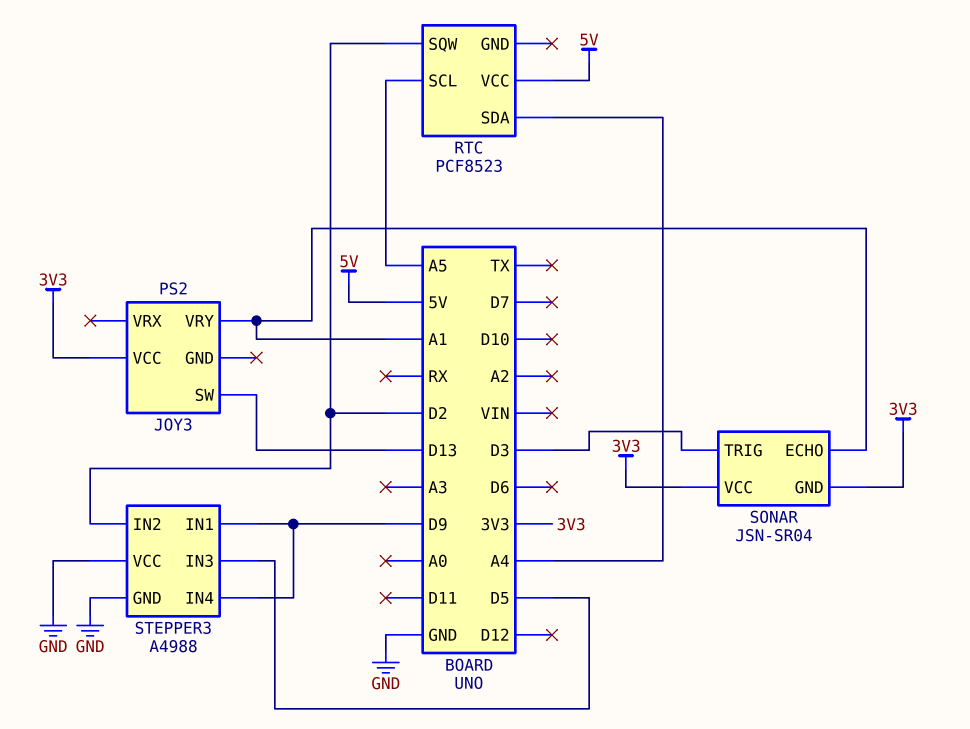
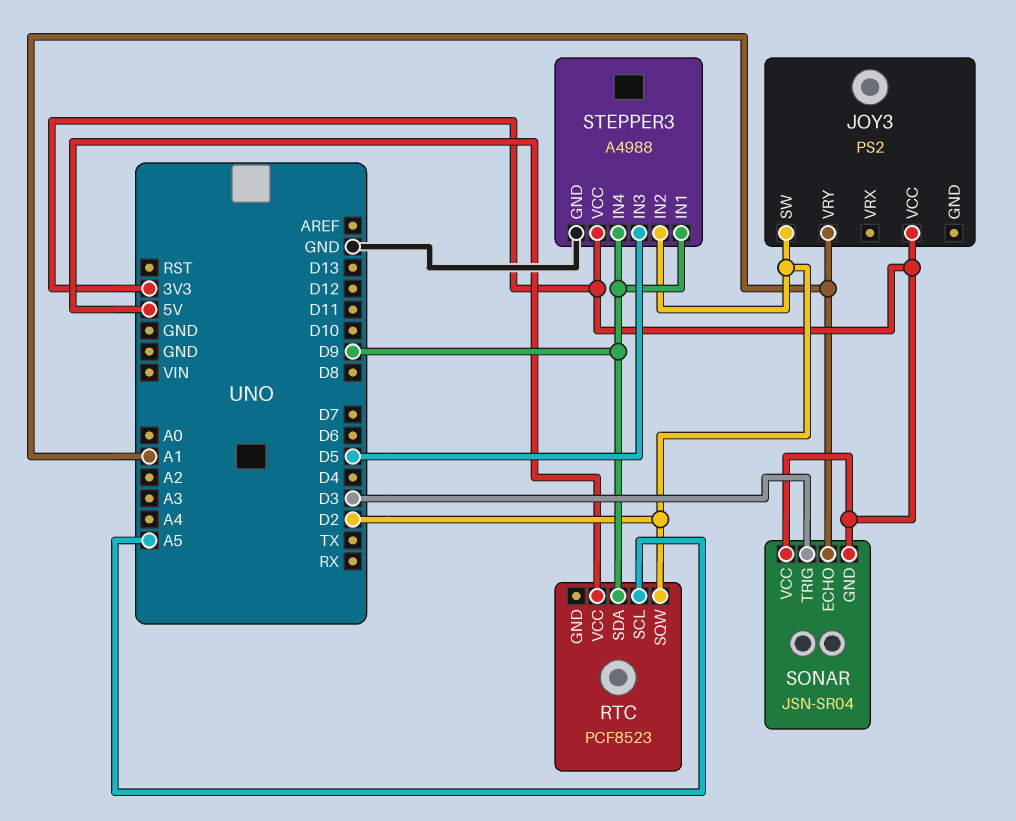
JOY3 pin SW: D13 -> D2
RTC pin SDA: A4 -> D9
STEPPER3 pin VCC: GND -> 3V3

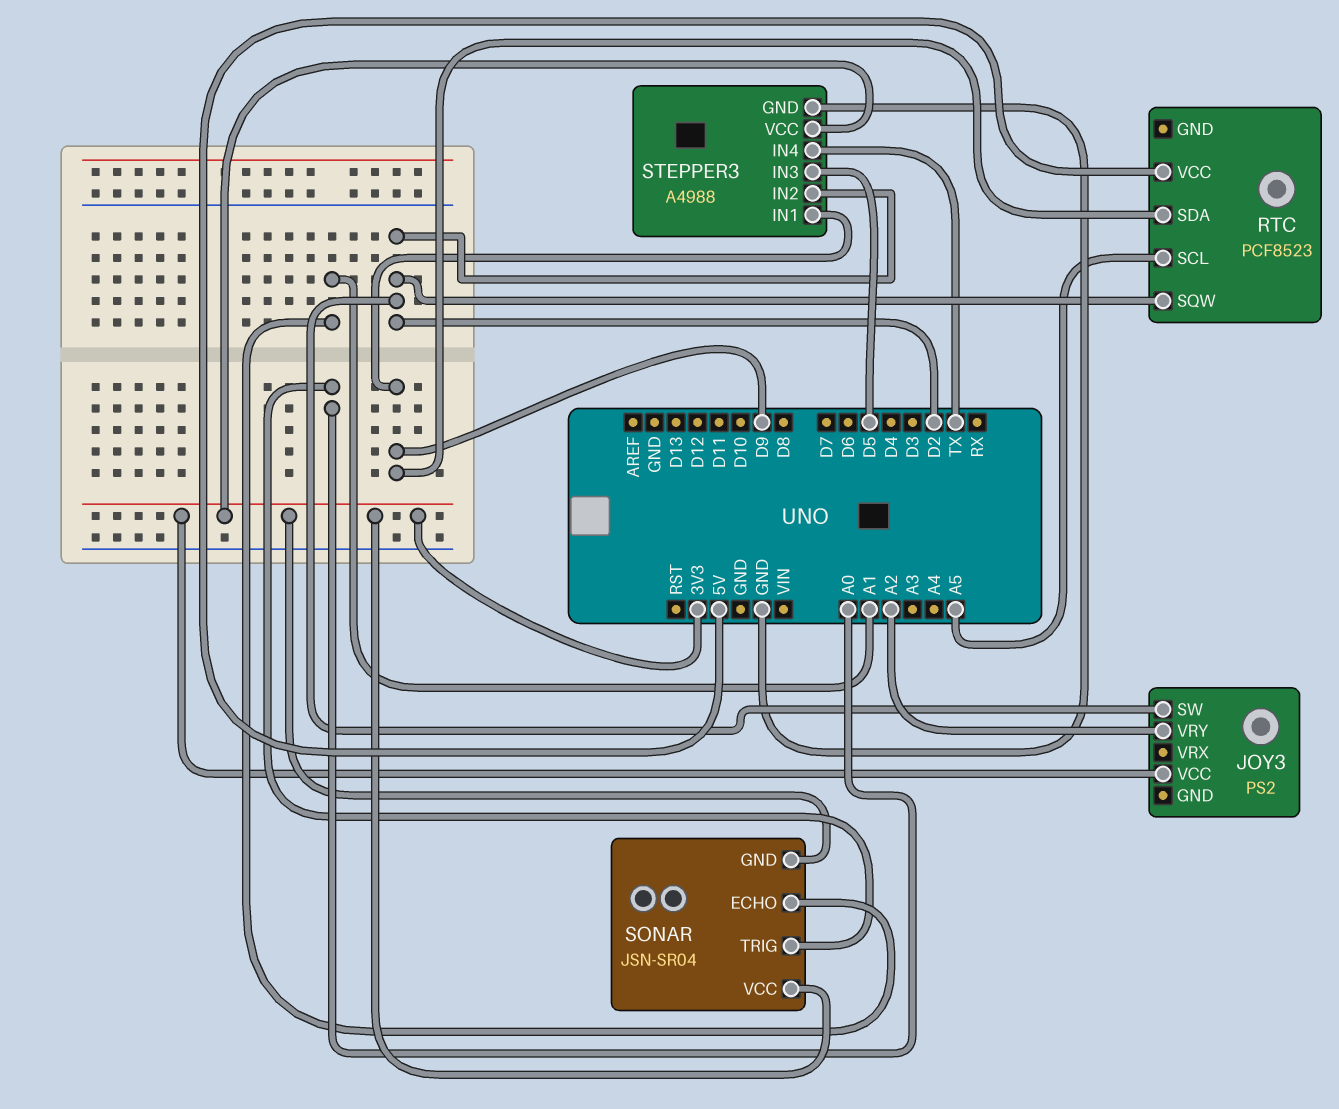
JOY3 pin VRY: A1 -> A2
SONAR pin TRIG: D3 -> A0
STEPPER3 pin IN4: D9 -> TX

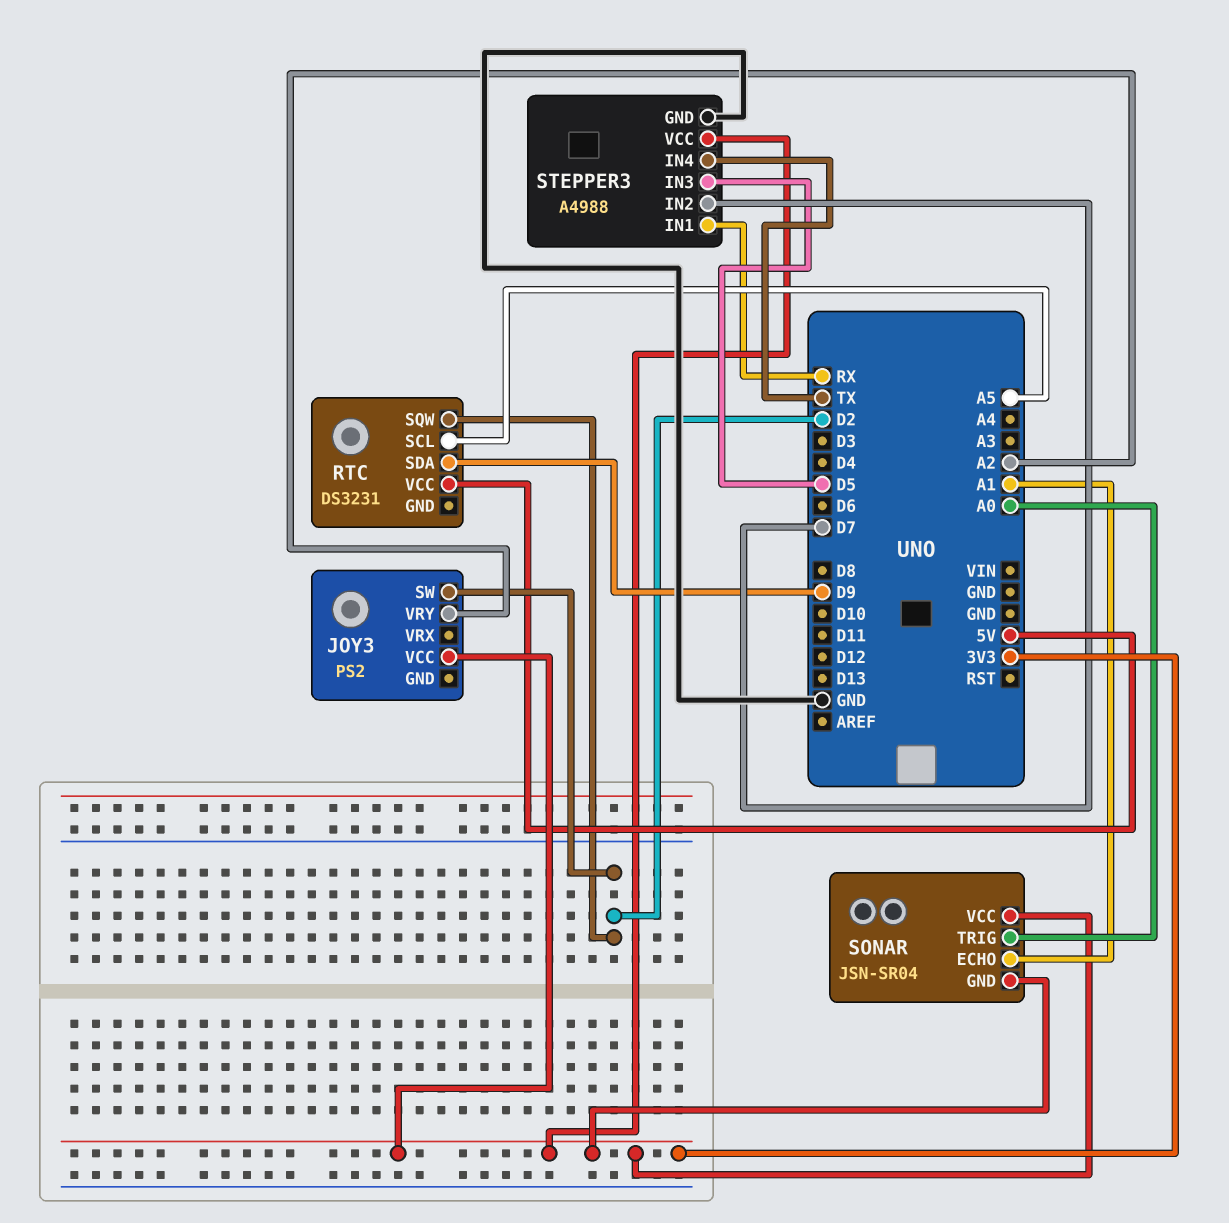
RTC: PCF8523 -> DS3231
STEPPER3 pin IN1: D9 -> RX
STEPPER3 pin IN2: D2 -> D7

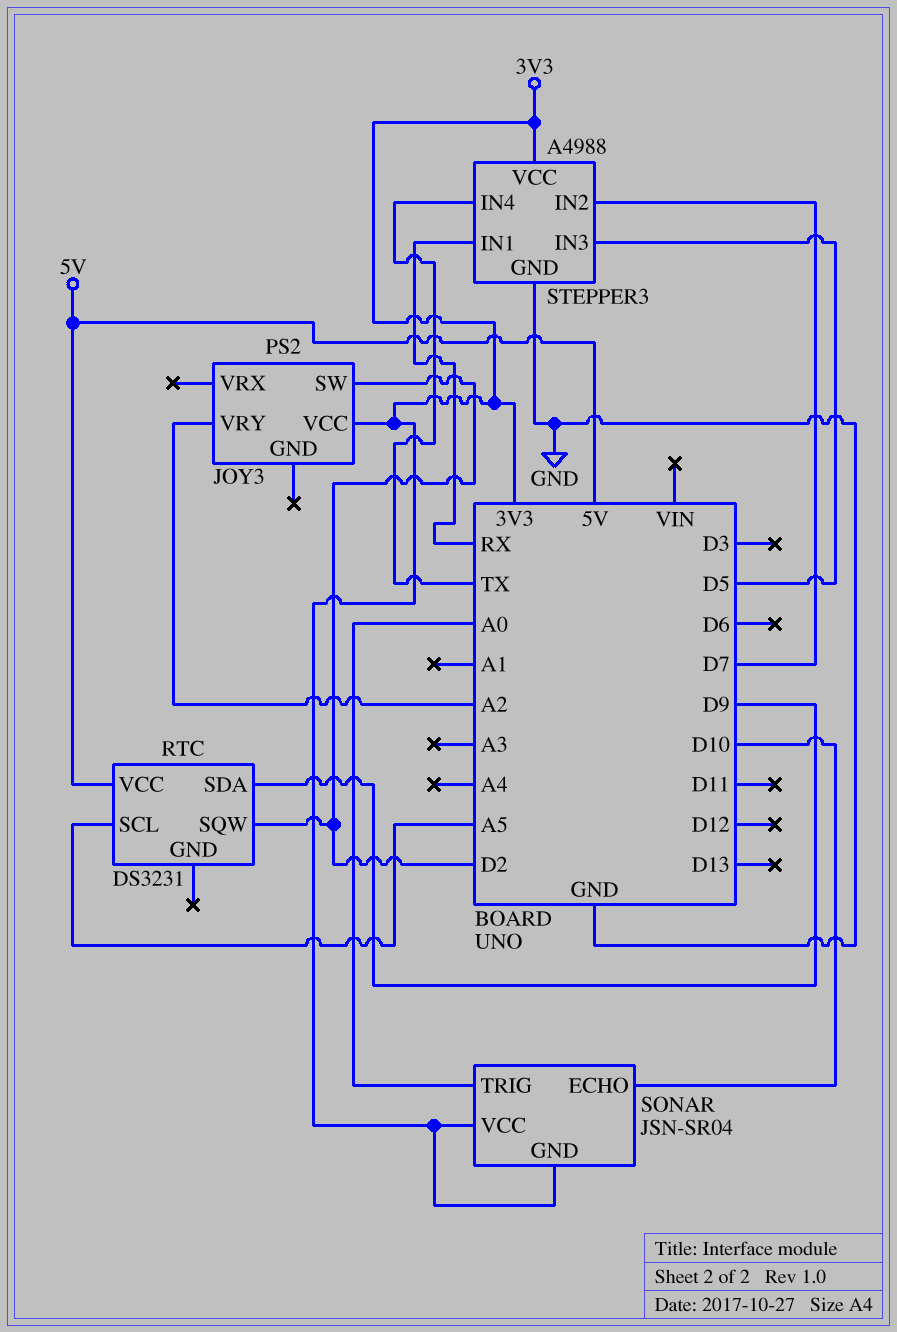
SONAR pin ECHO: A1 -> D10

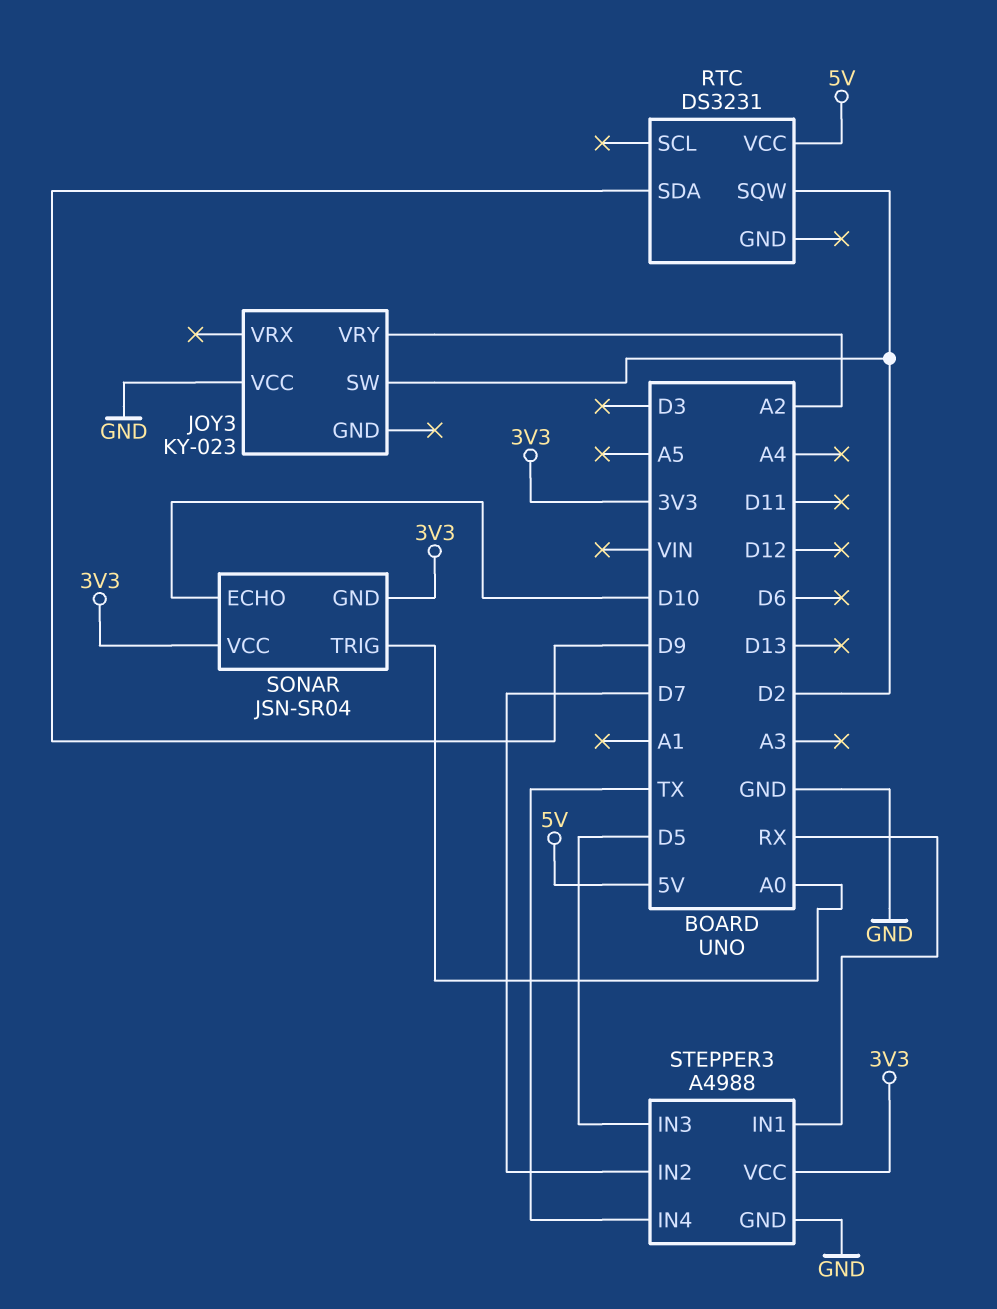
JOY3: PS2 -> KY-023
JOY3 pin VCC: 3V3 -> GND
RTC pin SCL: A5 -> none

